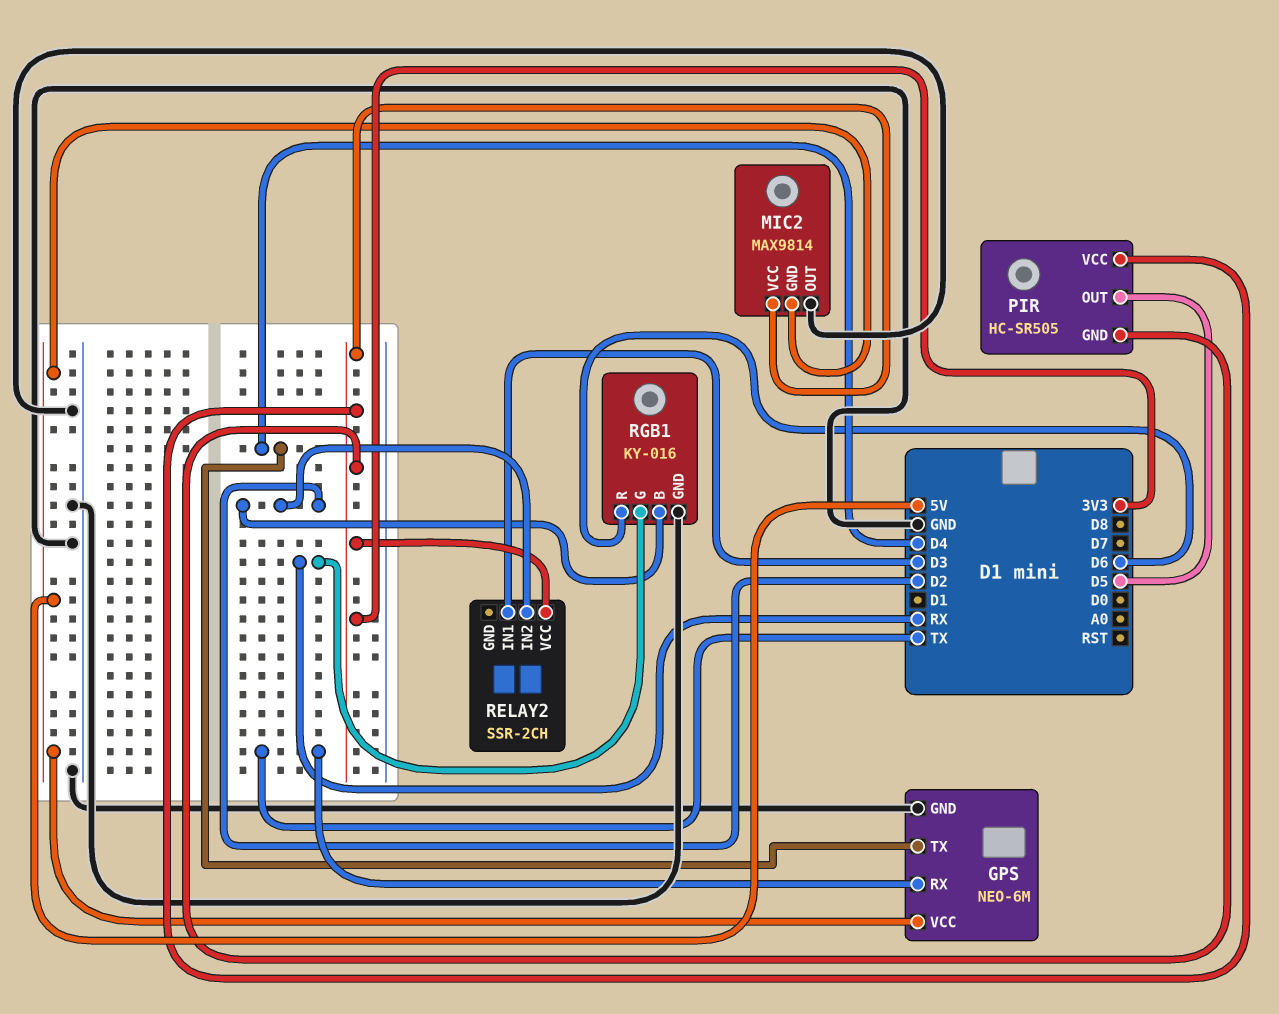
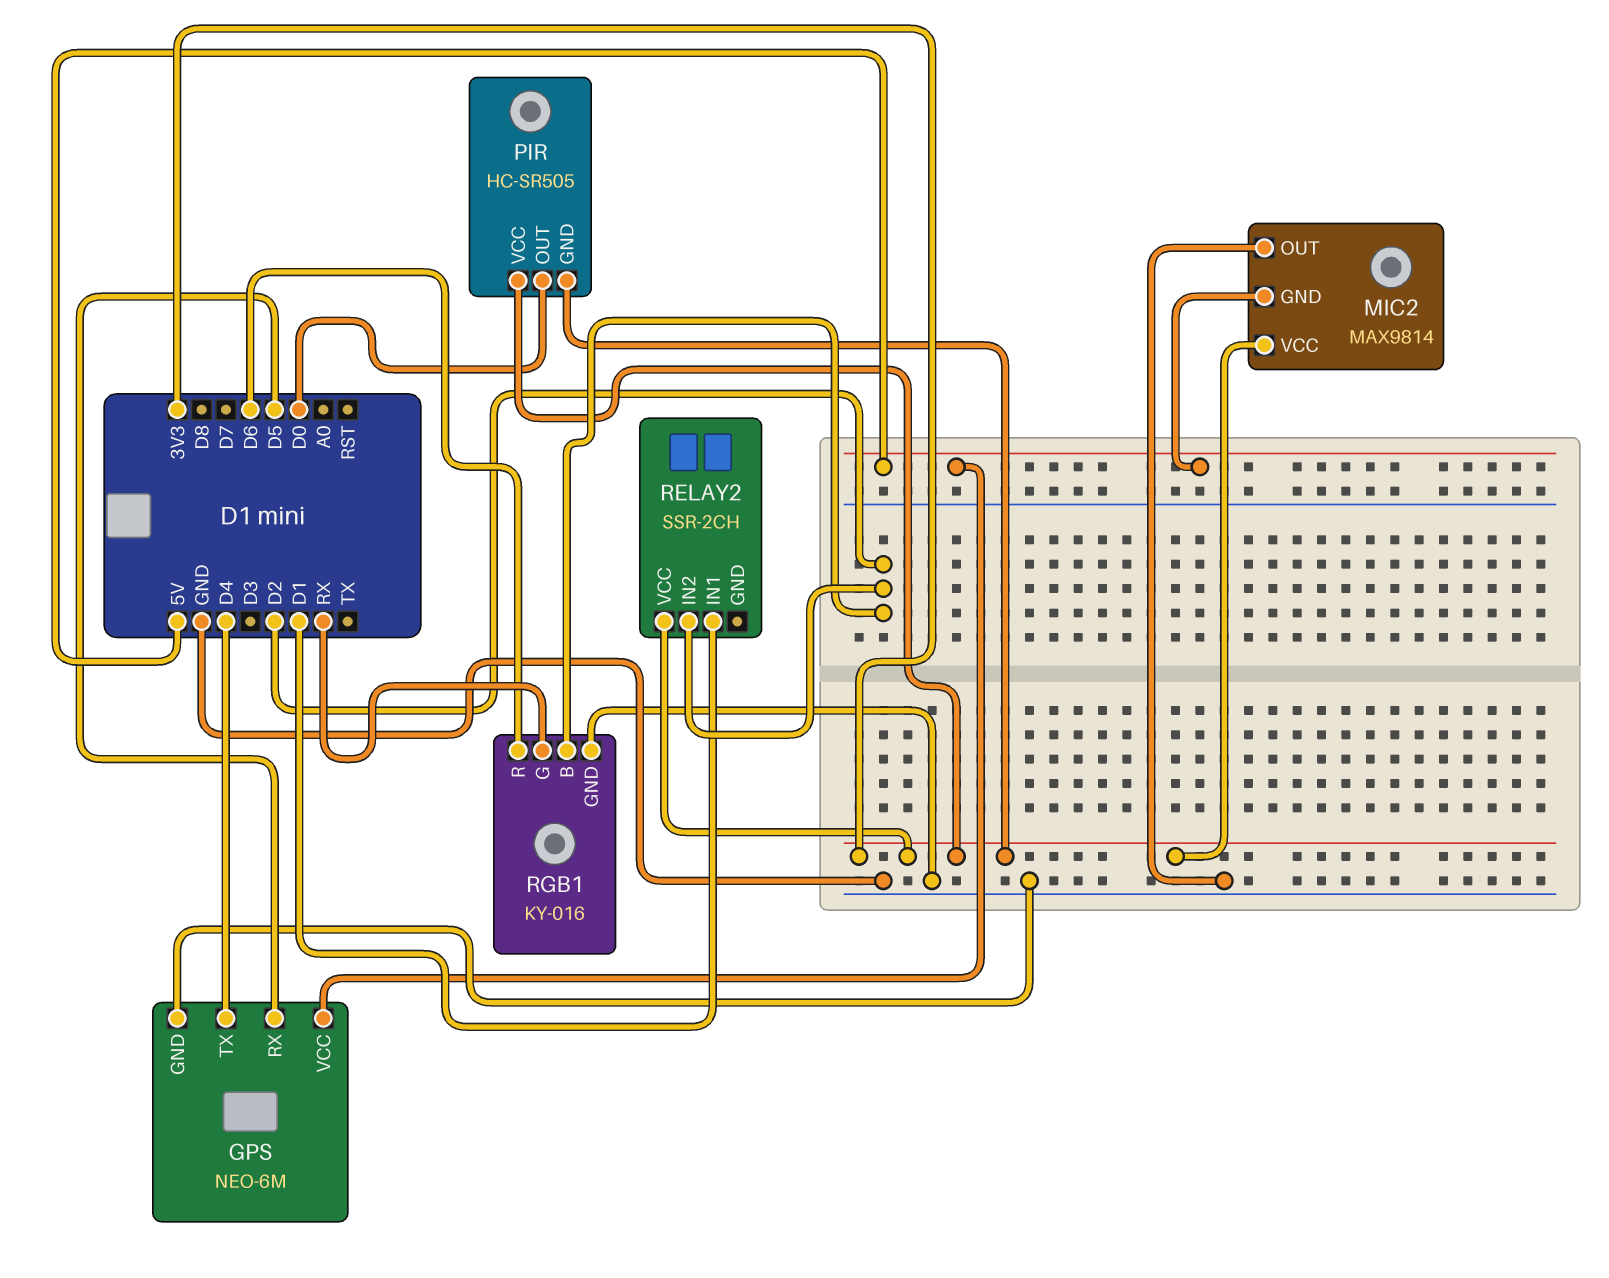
GPS pin RX: TX -> D5
PIR pin OUT: D5 -> D0
RELAY2 pin IN1: D3 -> D1

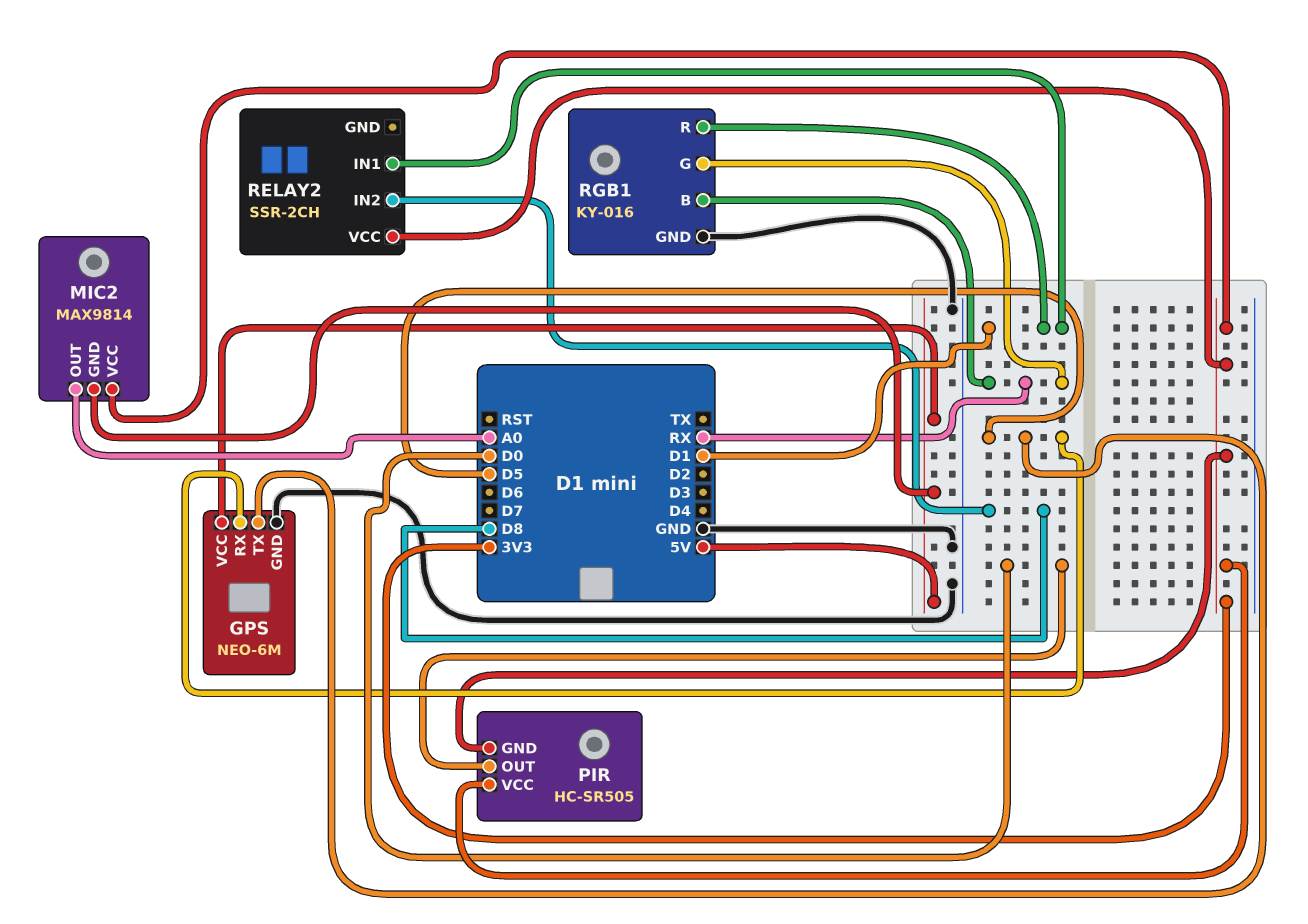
GPS pin TX: D4 -> D5
MIC2 pin OUT: GND -> A0
RELAY2 pin IN2: D2 -> D8
RGB1 pin B: D2 -> RX
RGB1 pin R: D6 -> D1

